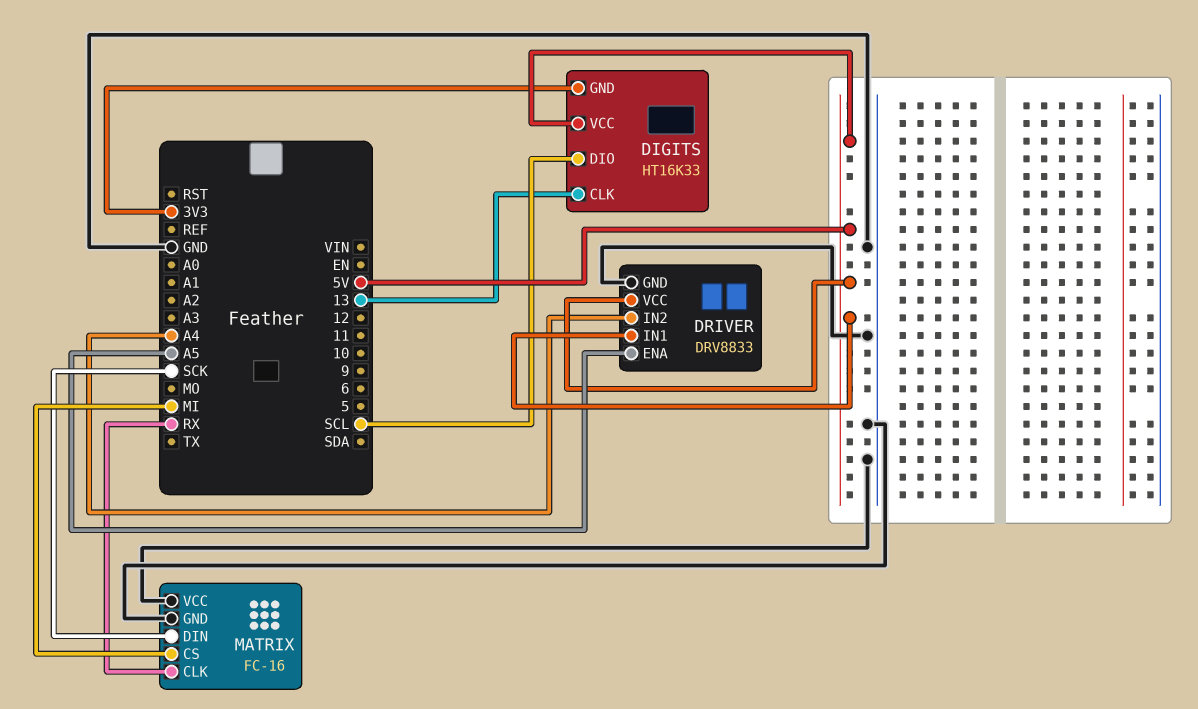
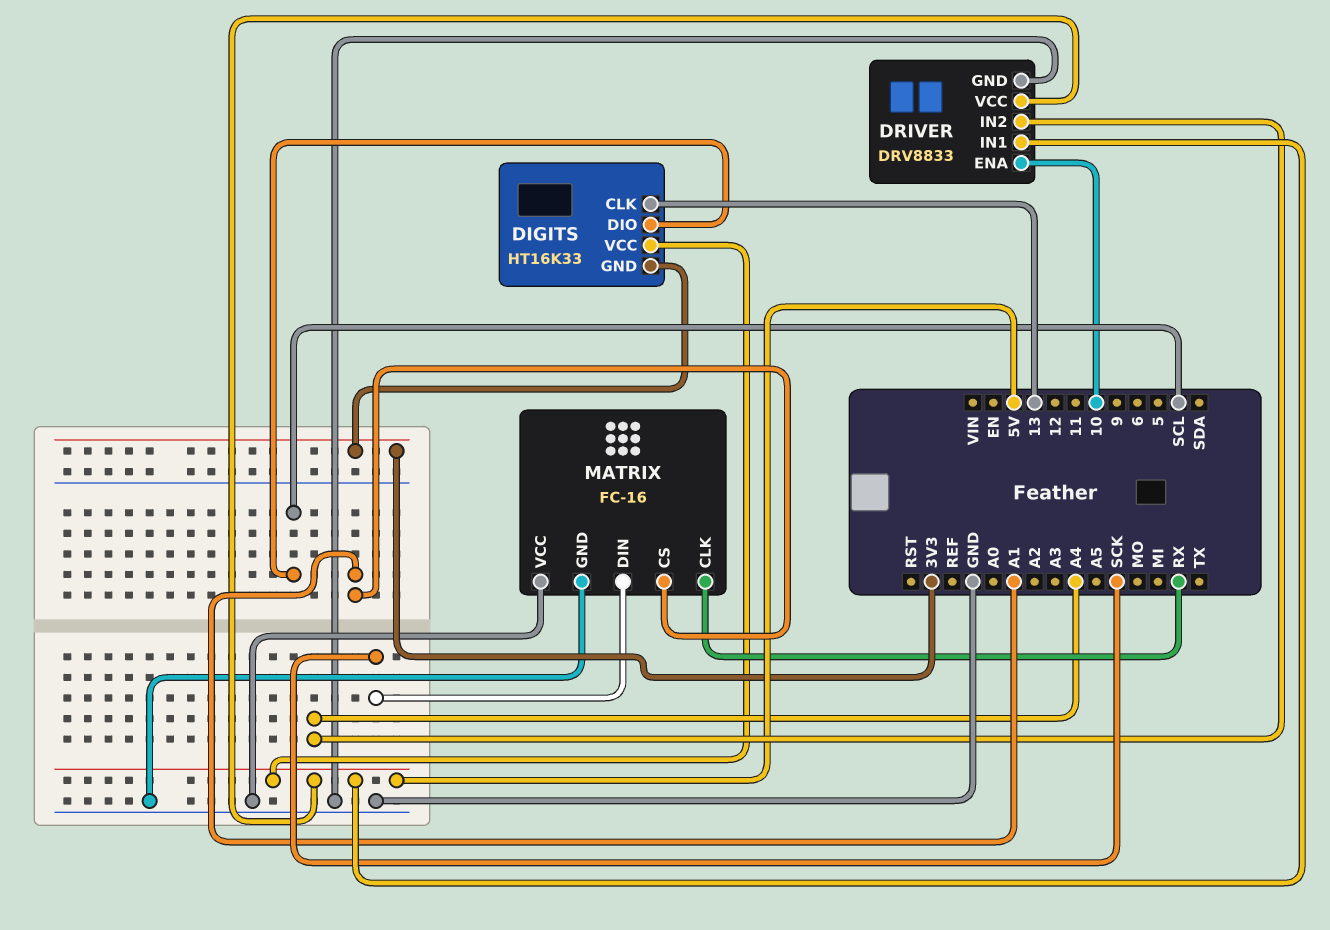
DRIVER pin ENA: A5 -> 10
MATRIX pin CS: MI -> A1

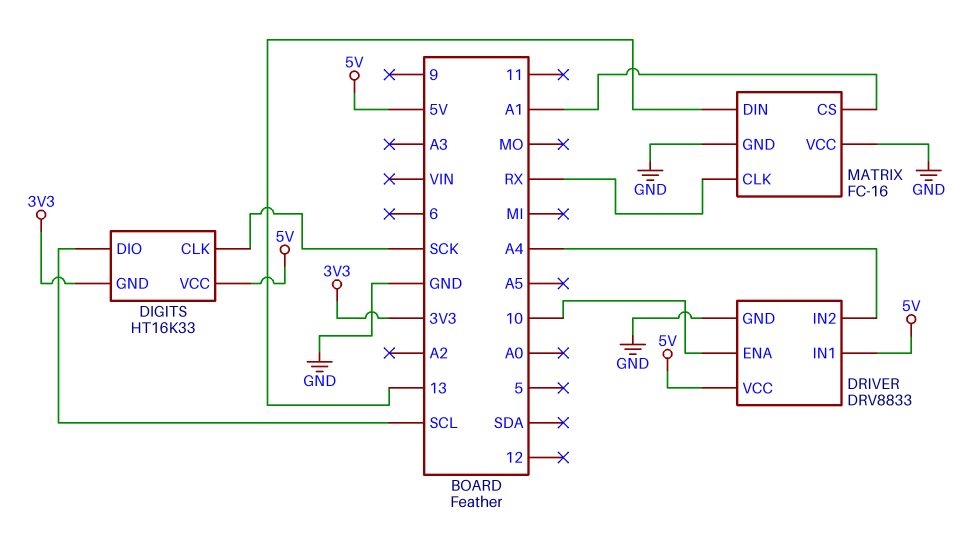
DIGITS pin CLK: 13 -> SCK
MATRIX pin DIN: SCK -> 13

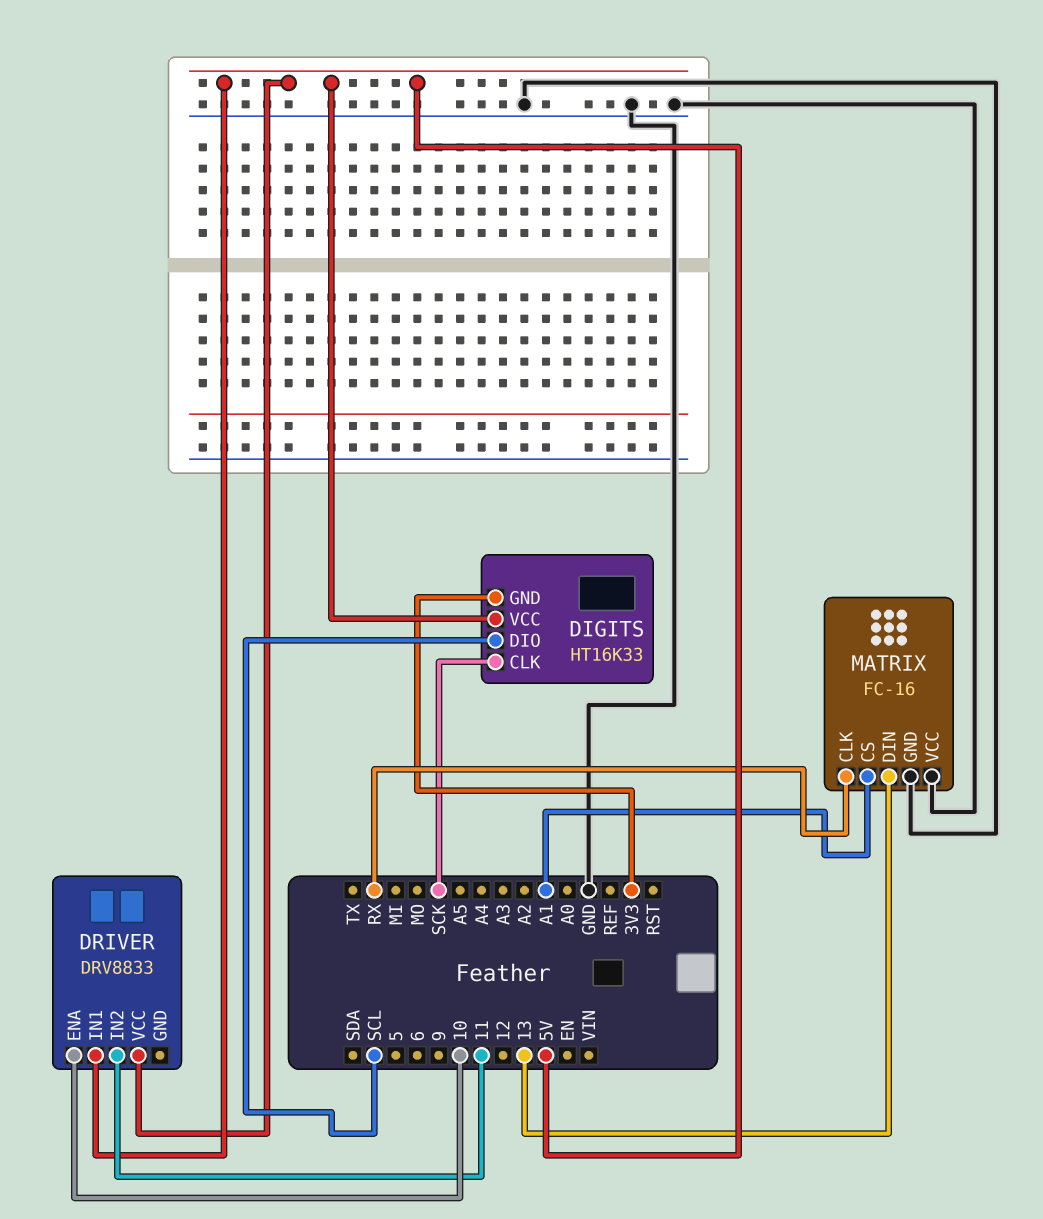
DRIVER pin GND: GND -> none
DRIVER pin IN2: A4 -> 11

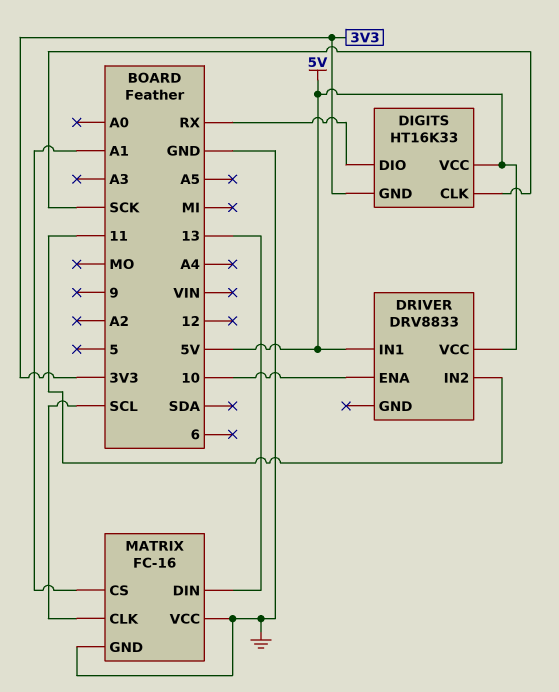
DIGITS pin DIO: SCL -> RX
MATRIX pin CLK: RX -> SCL

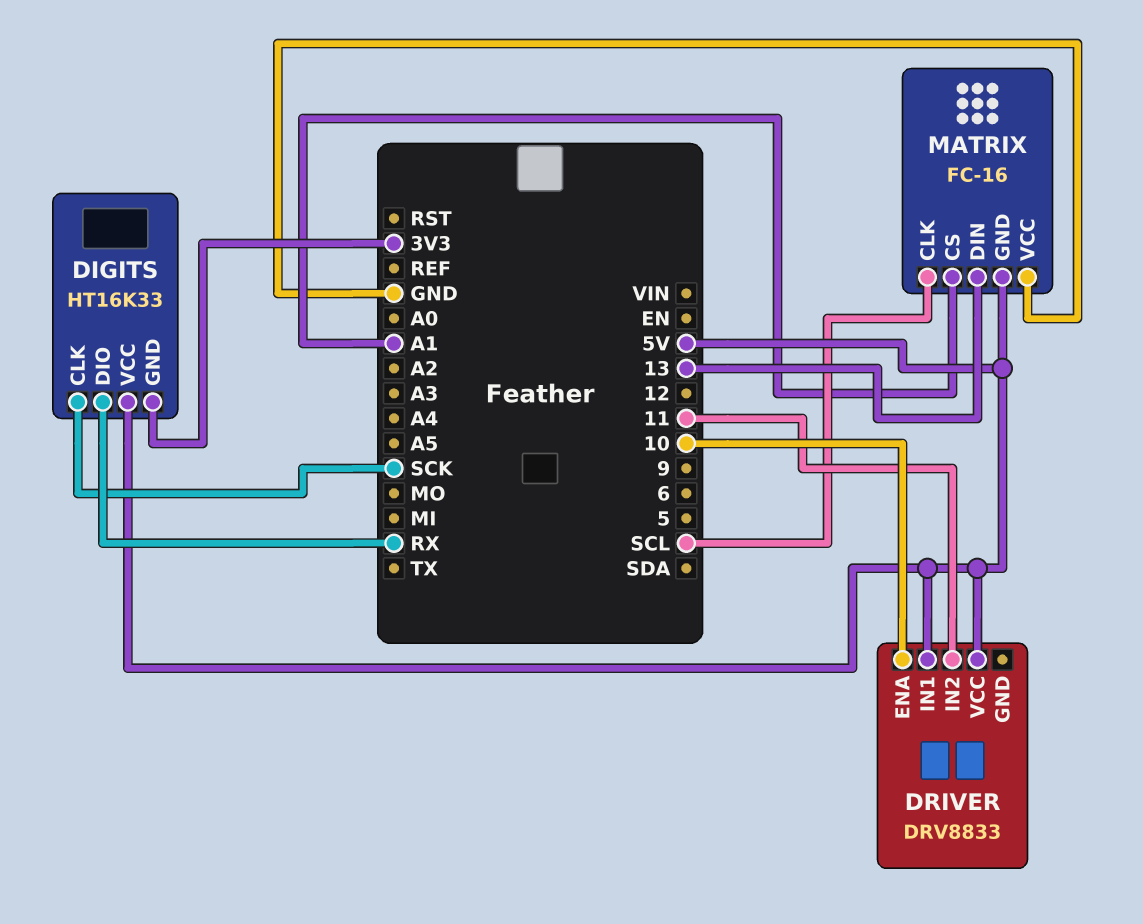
MATRIX pin GND: GND -> 5V

